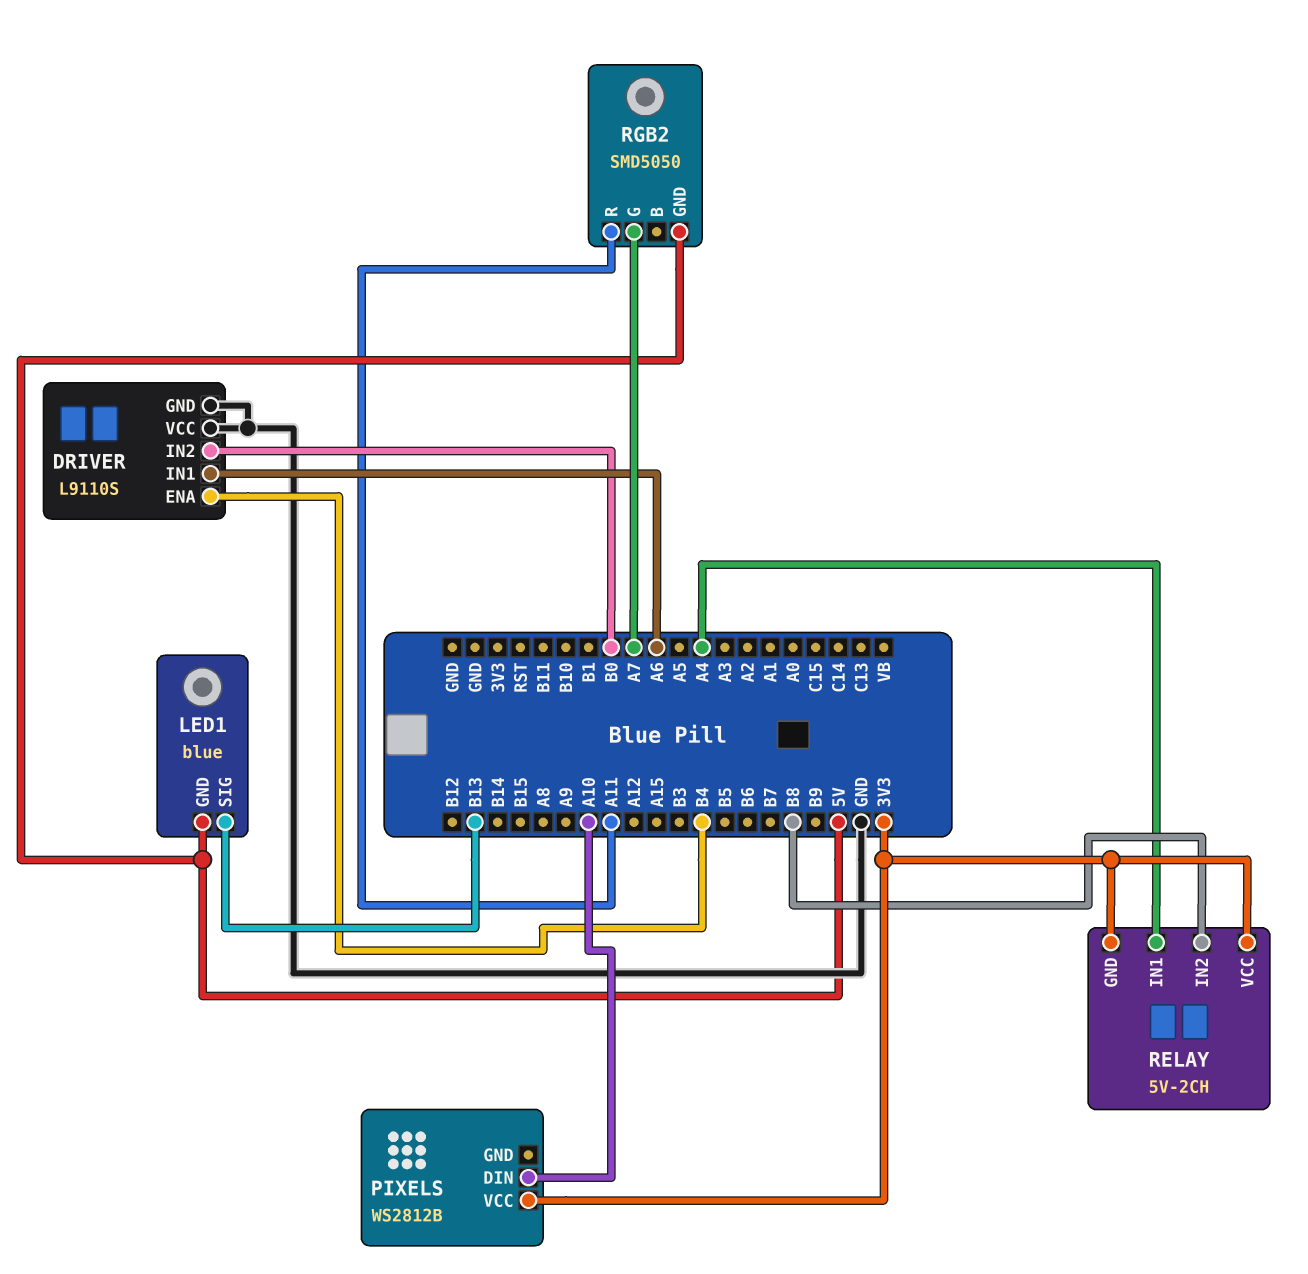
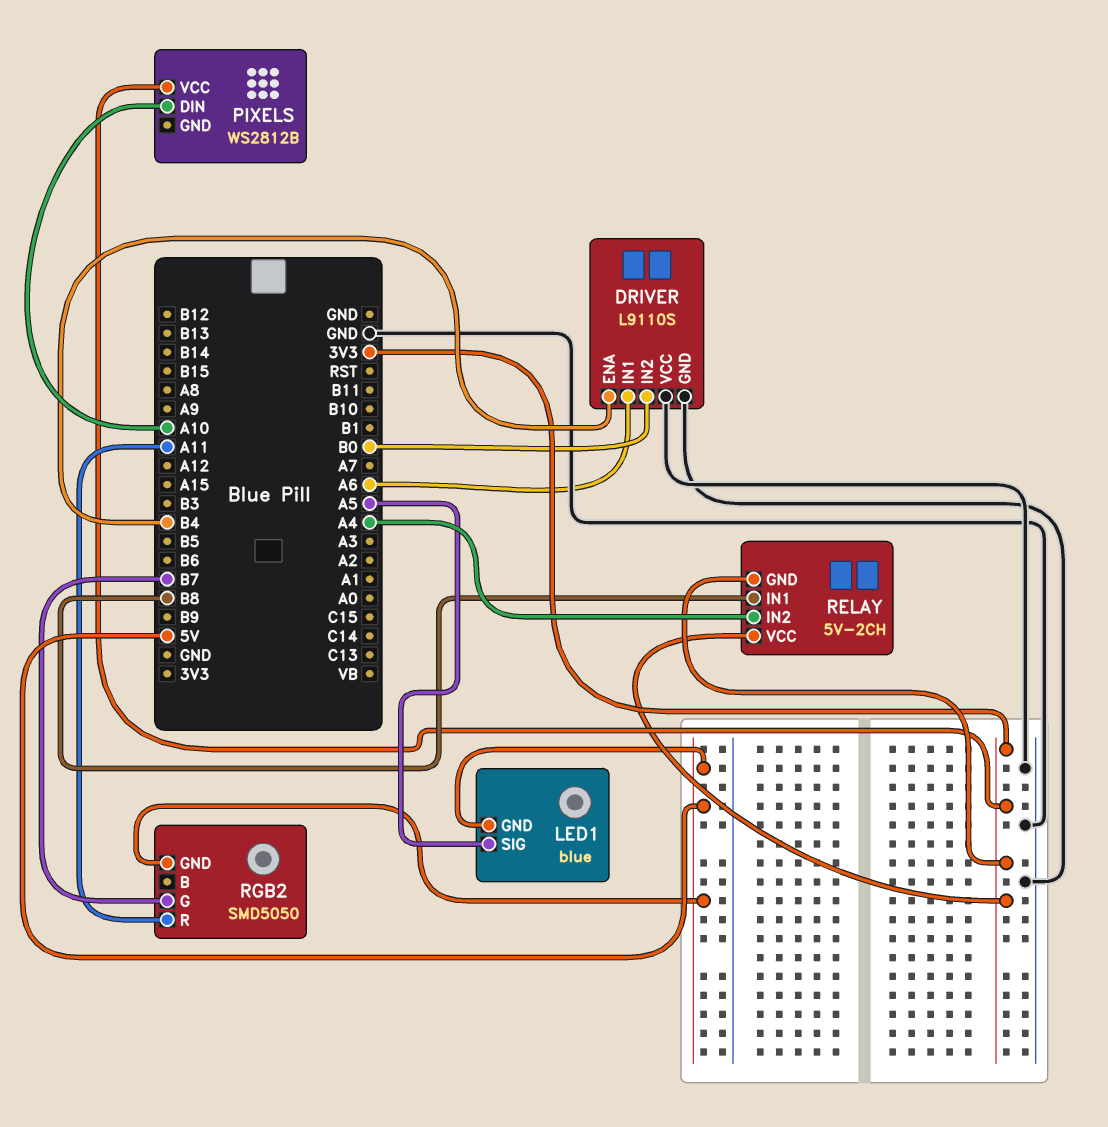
LED1 pin SIG: B13 -> A5
RELAY pin IN1: A4 -> B8
RELAY pin IN2: B8 -> A4
RGB2 pin G: A7 -> B7

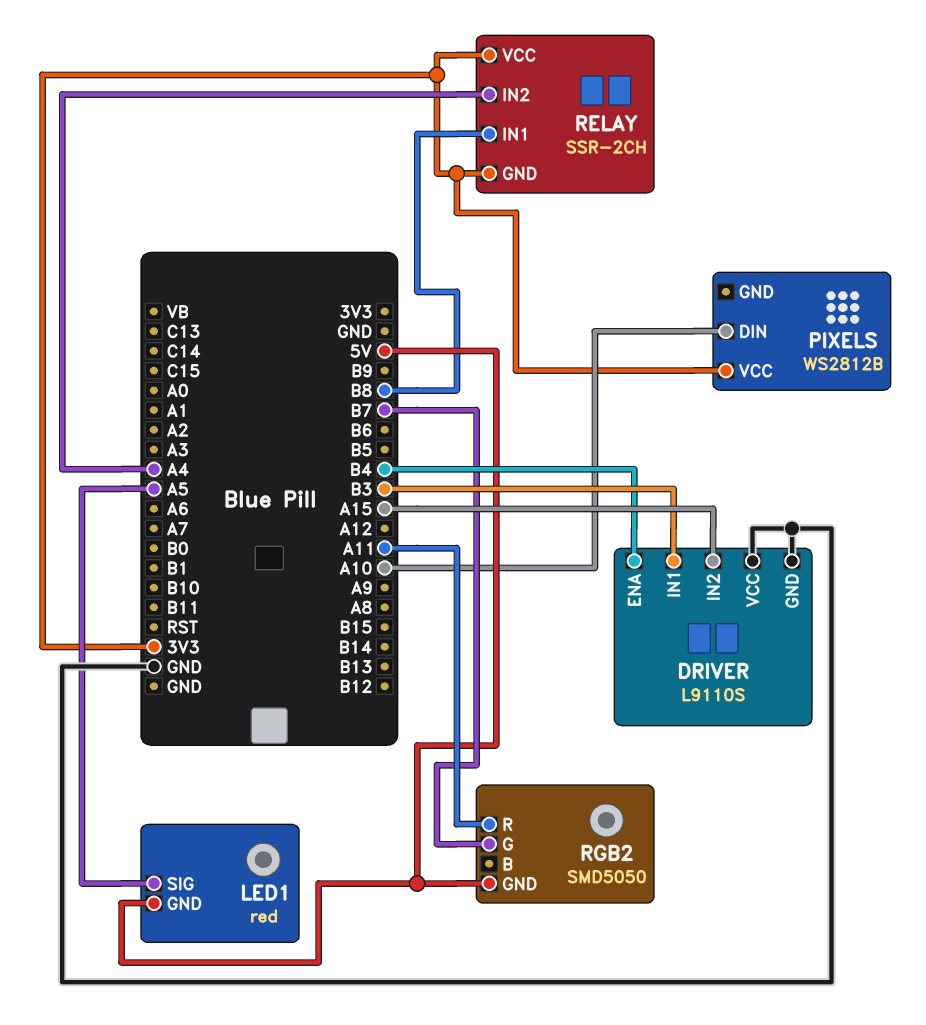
DRIVER pin IN1: A6 -> B3
DRIVER pin IN2: B0 -> A15
LED1: blue -> red
RELAY: 5V-2CH -> SSR-2CH

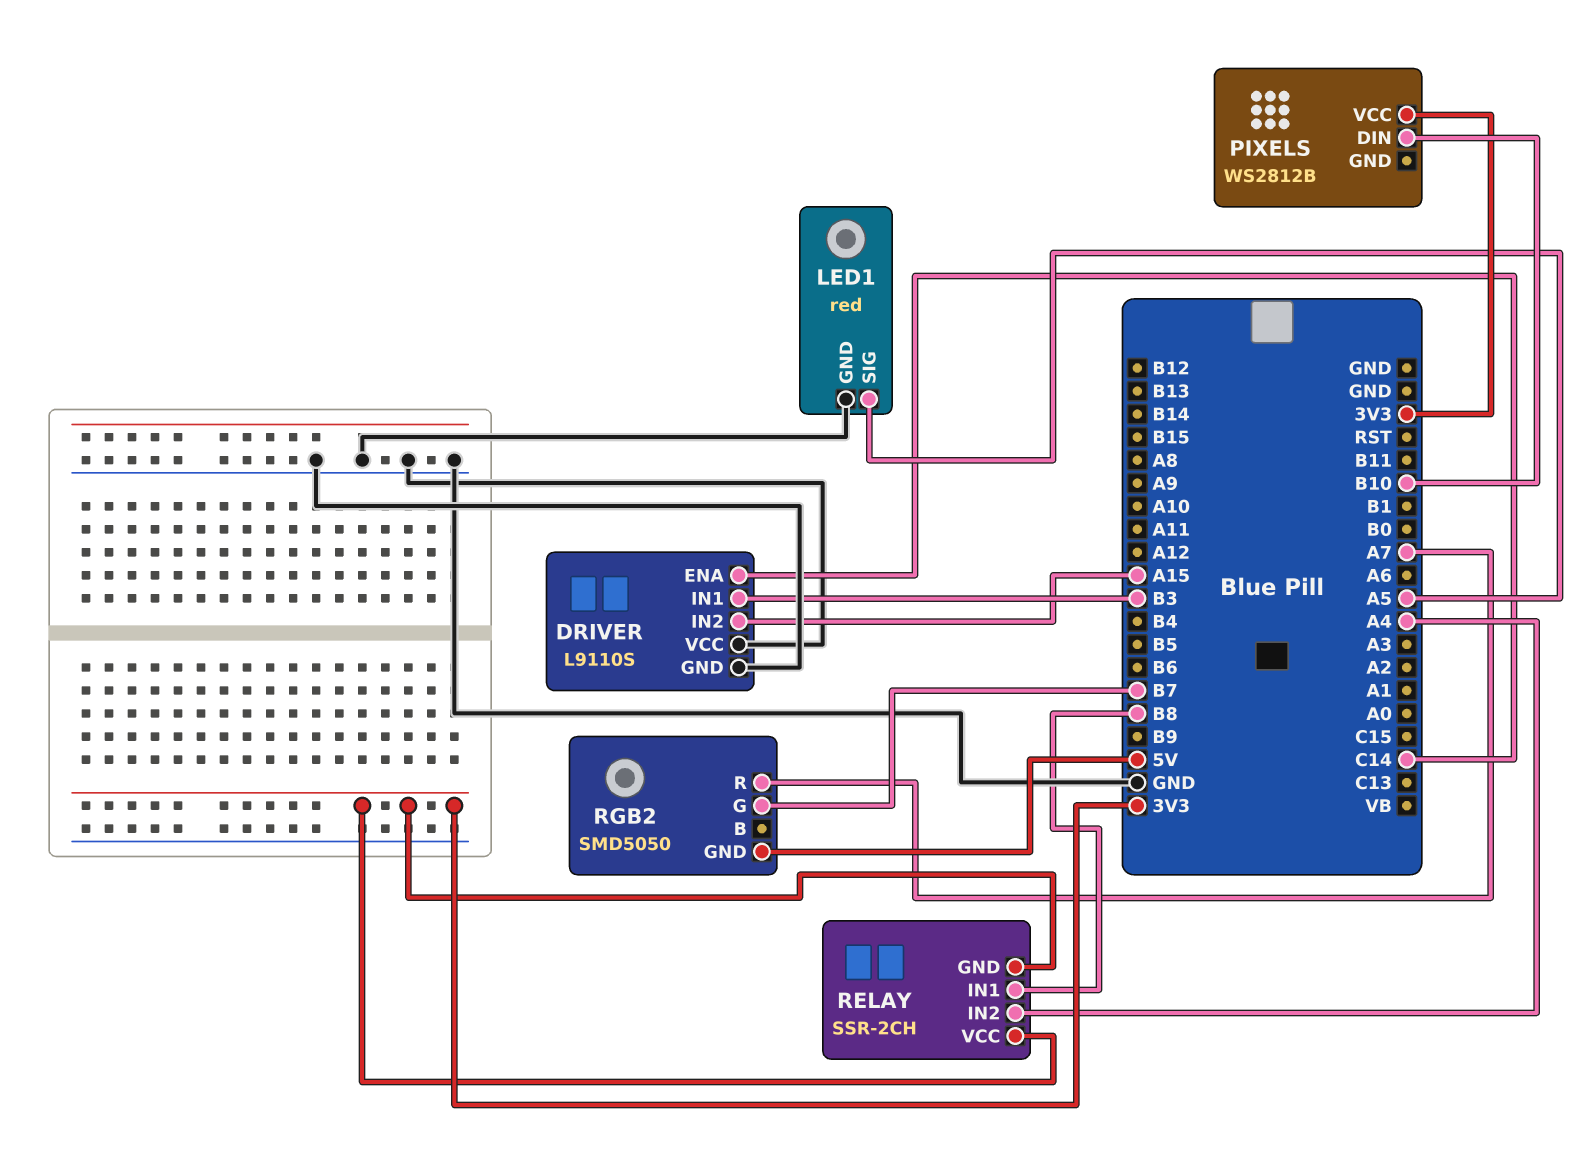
DRIVER pin ENA: B4 -> C14
LED1 pin GND: 5V -> GND
PIXELS pin DIN: A10 -> B10
RGB2 pin R: A11 -> A7

